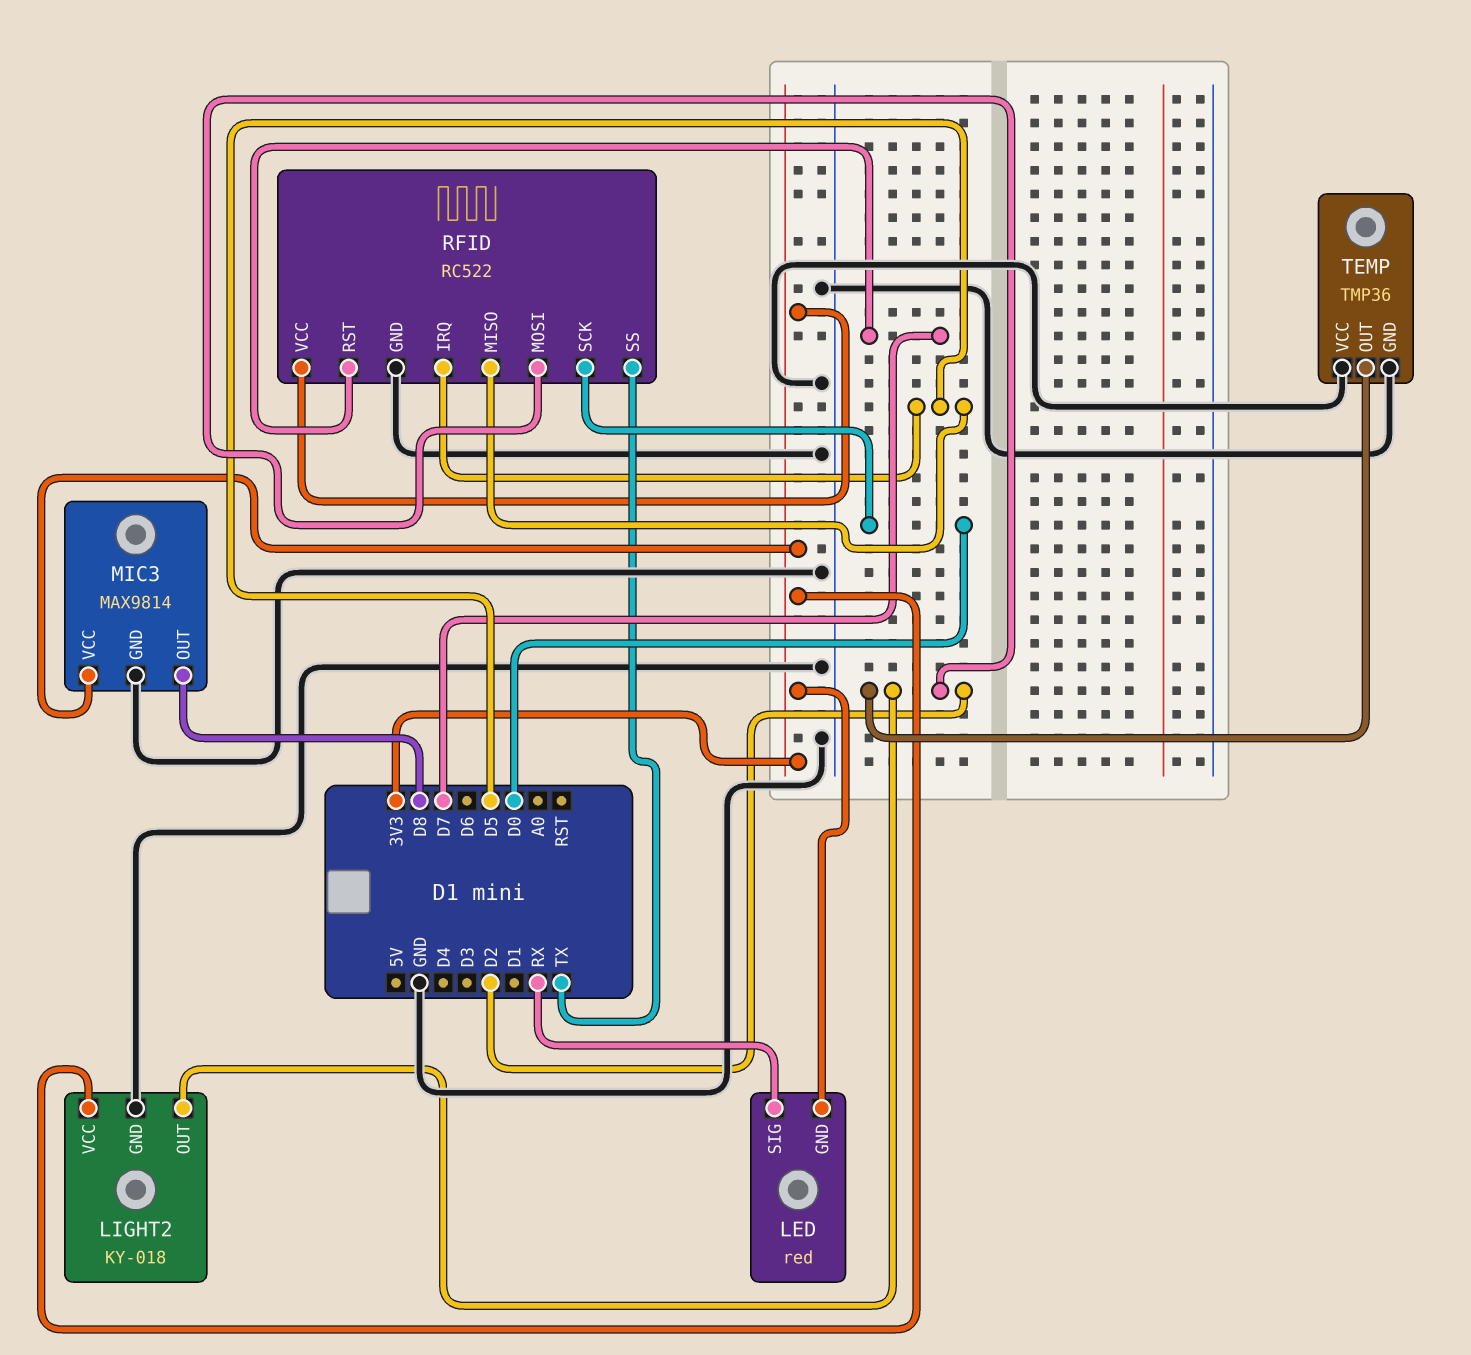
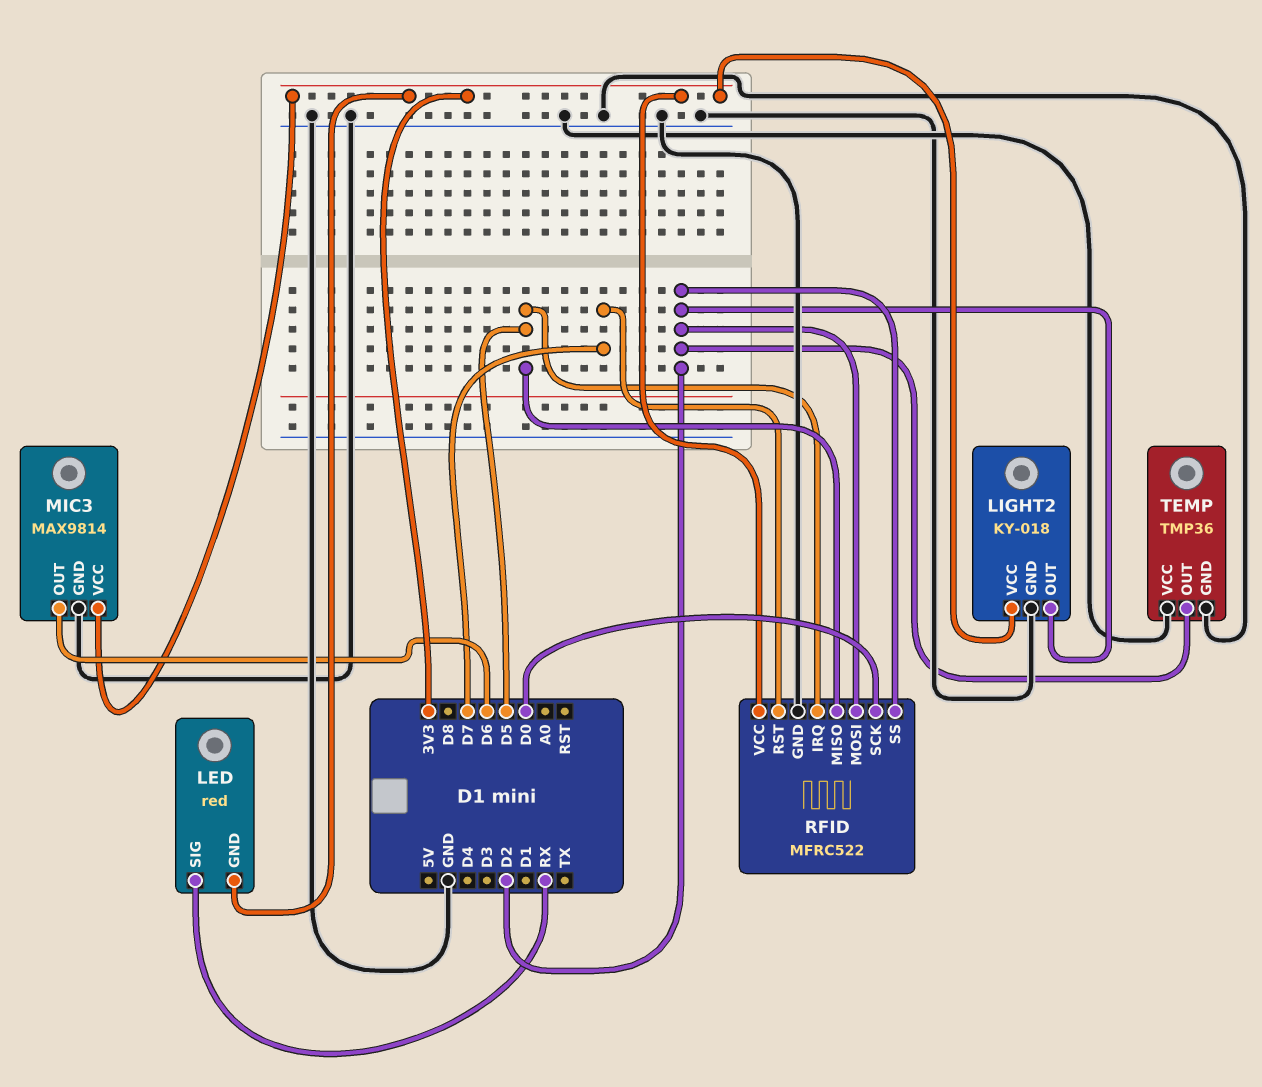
MIC3 pin OUT: D8 -> D6
RFID: RC522 -> MFRC522
RFID pin SS: TX -> D2

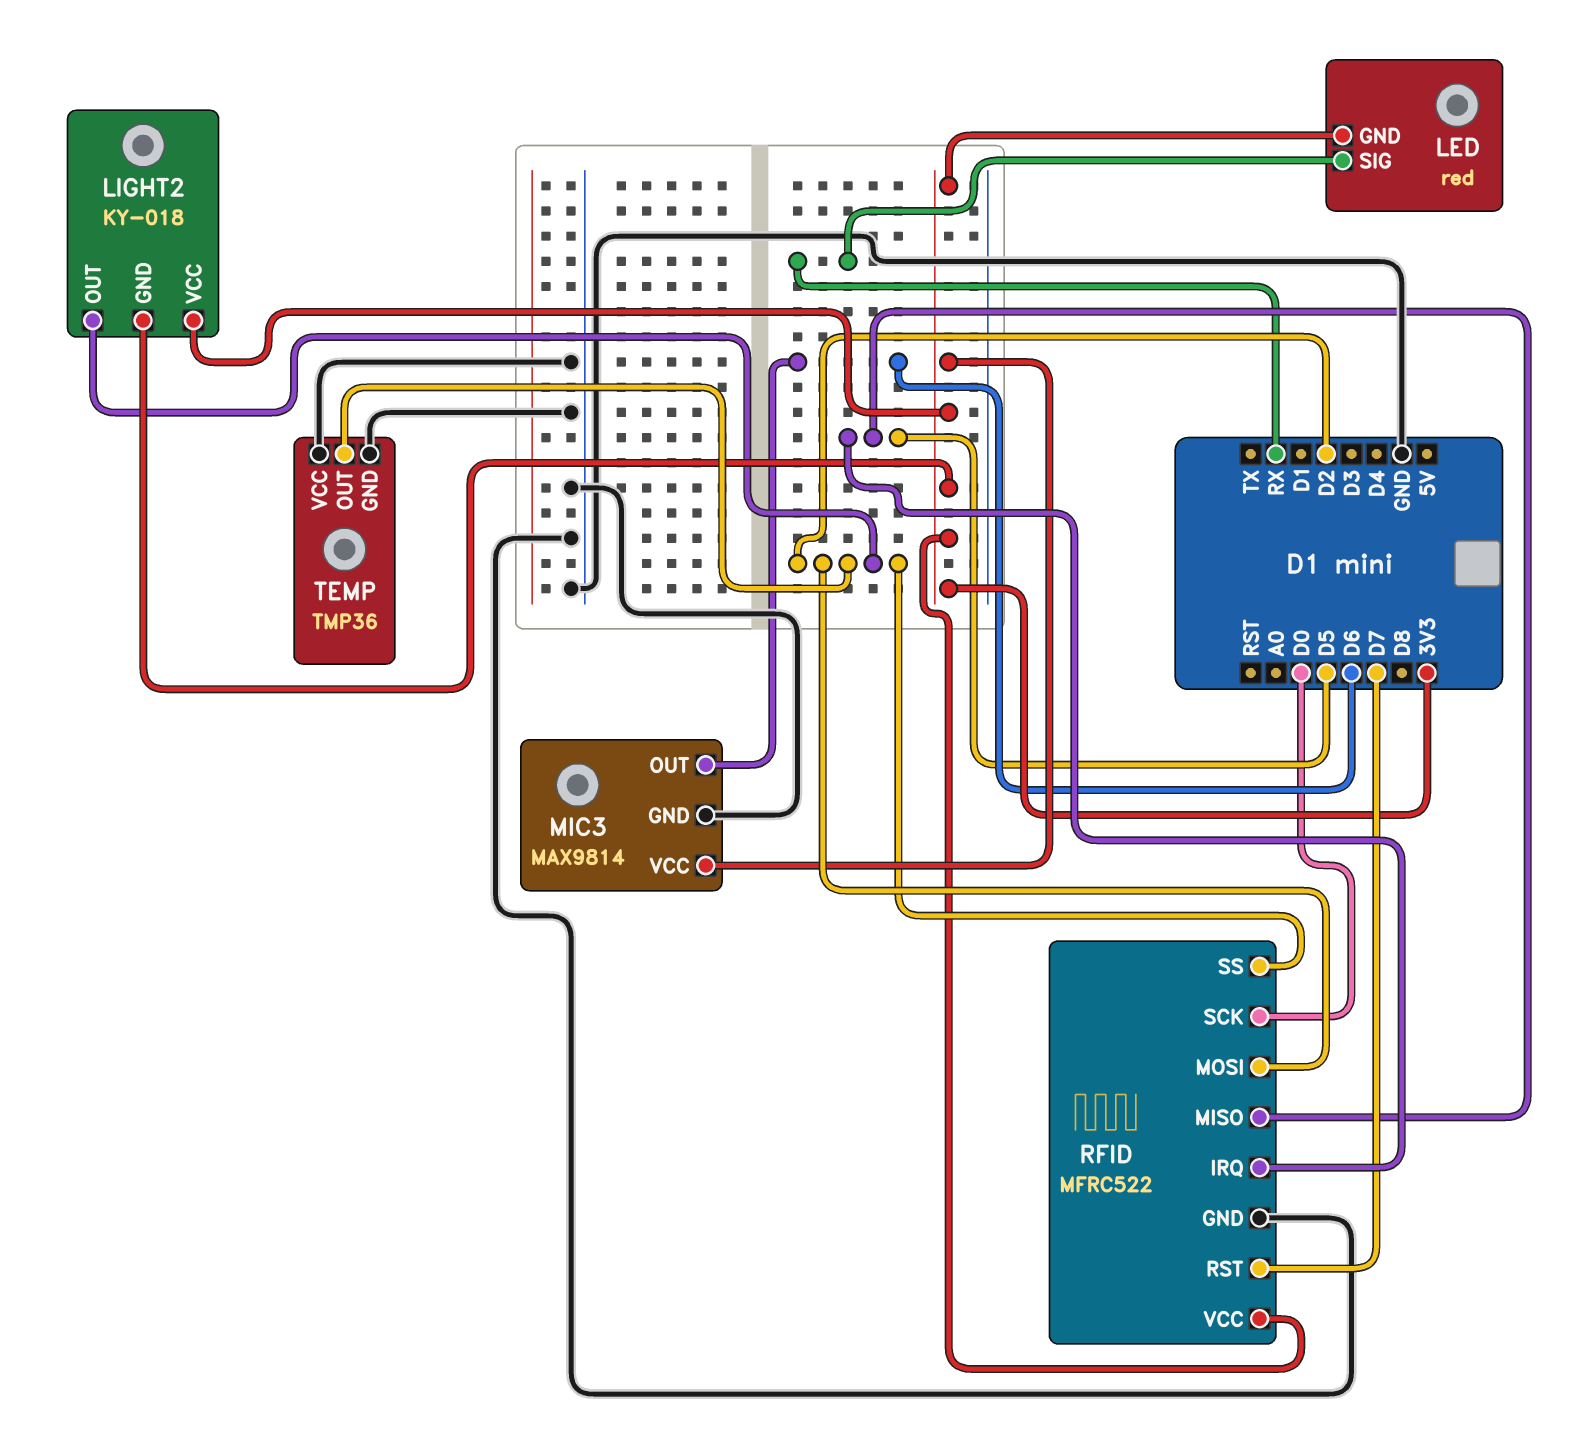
LIGHT2 pin GND: GND -> 3V3

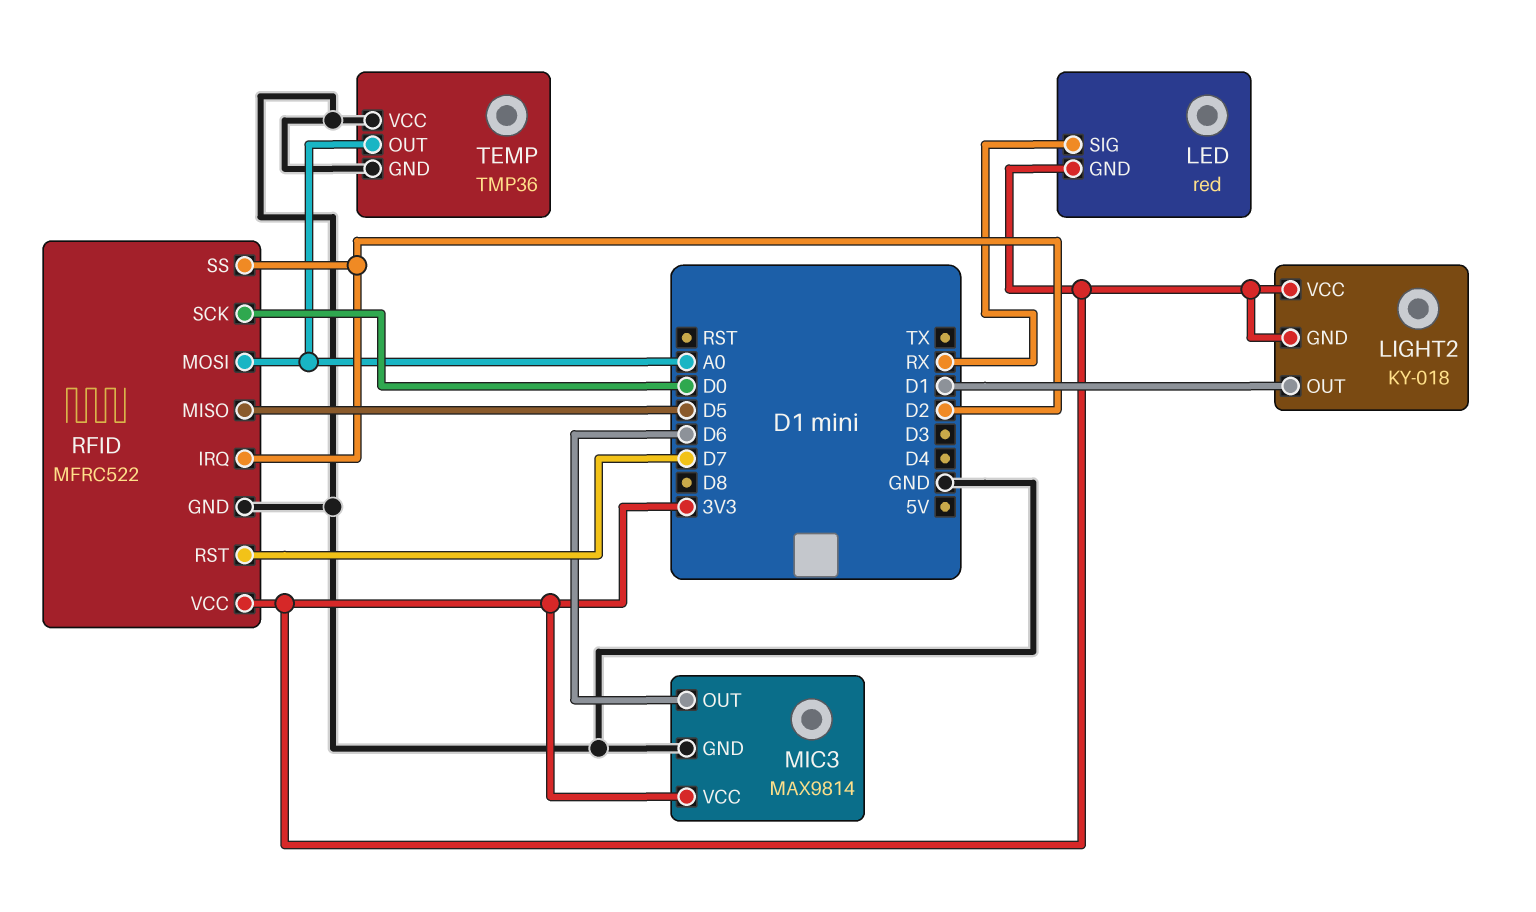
LIGHT2 pin OUT: D2 -> D1
RFID pin IRQ: D5 -> D2
RFID pin MOSI: D2 -> A0
TEMP pin OUT: D2 -> A0

